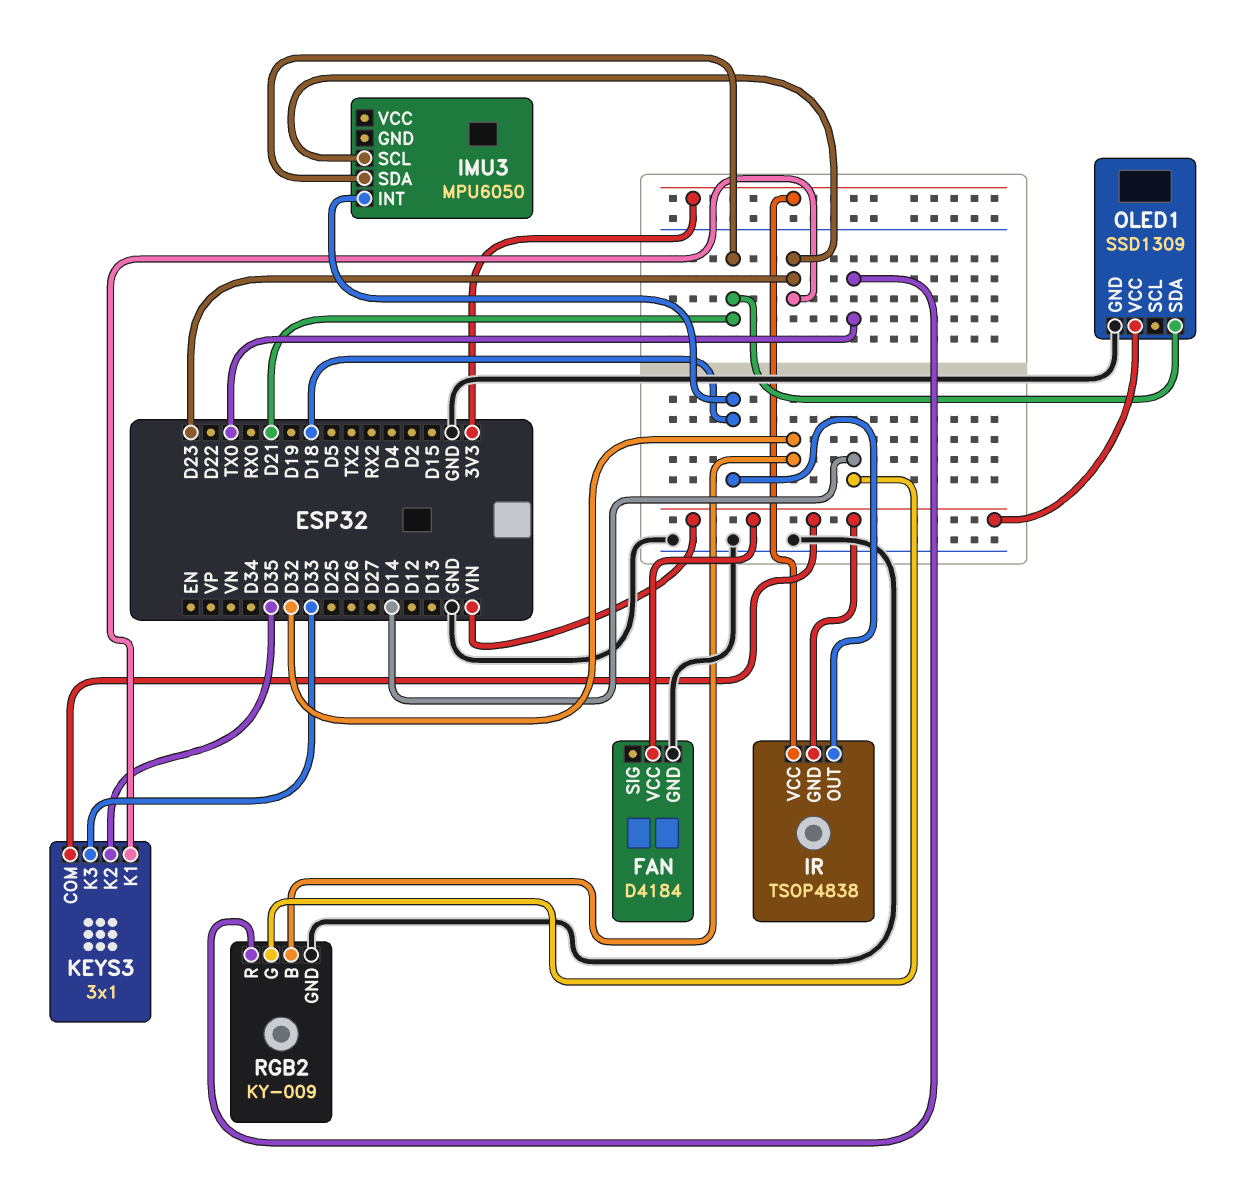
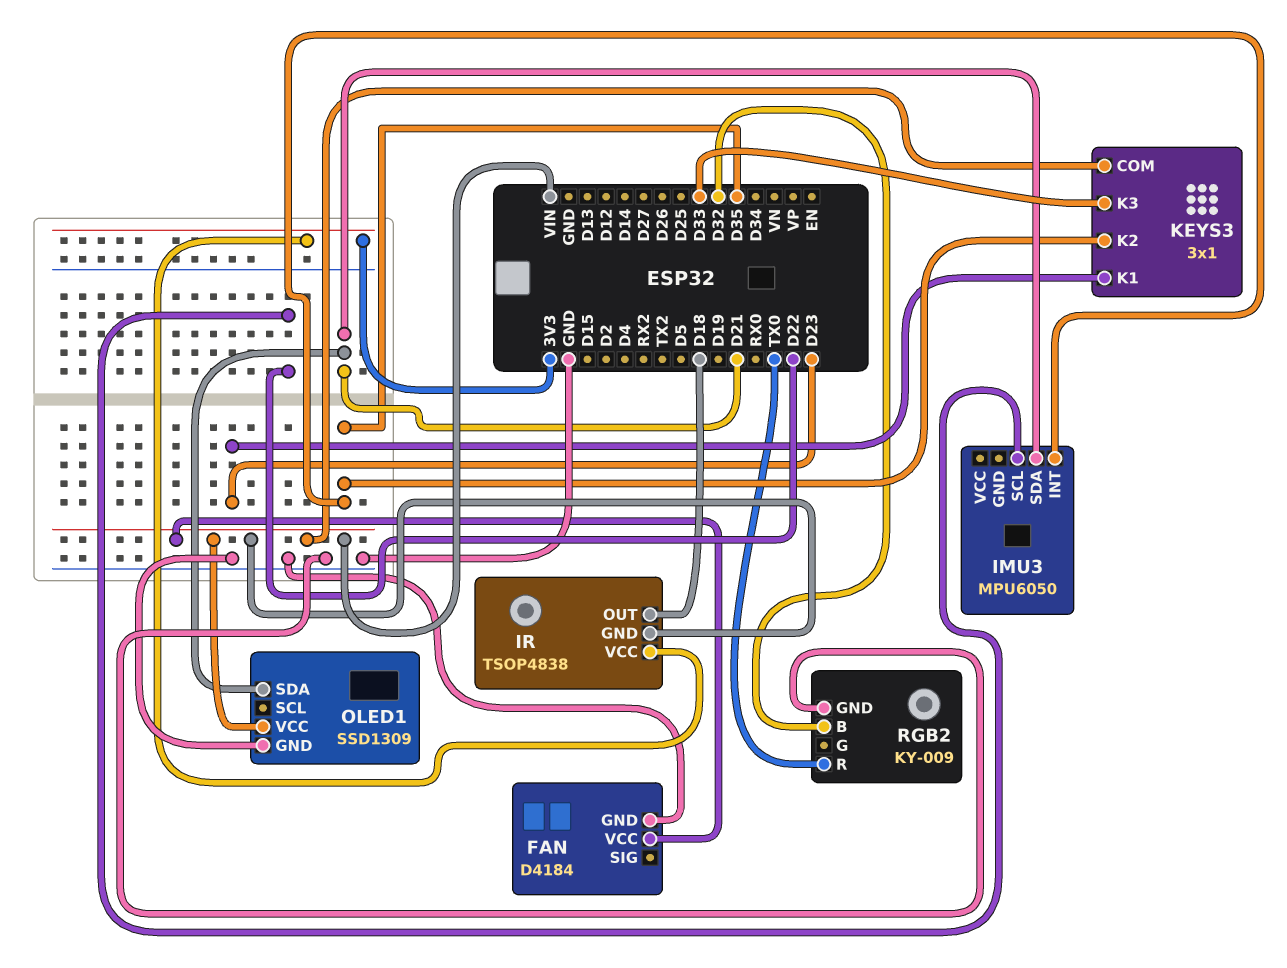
IMU3 pin INT: D18 -> D35
IMU3 pin SCL: D23 -> D22
RGB2 pin G: D14 -> none

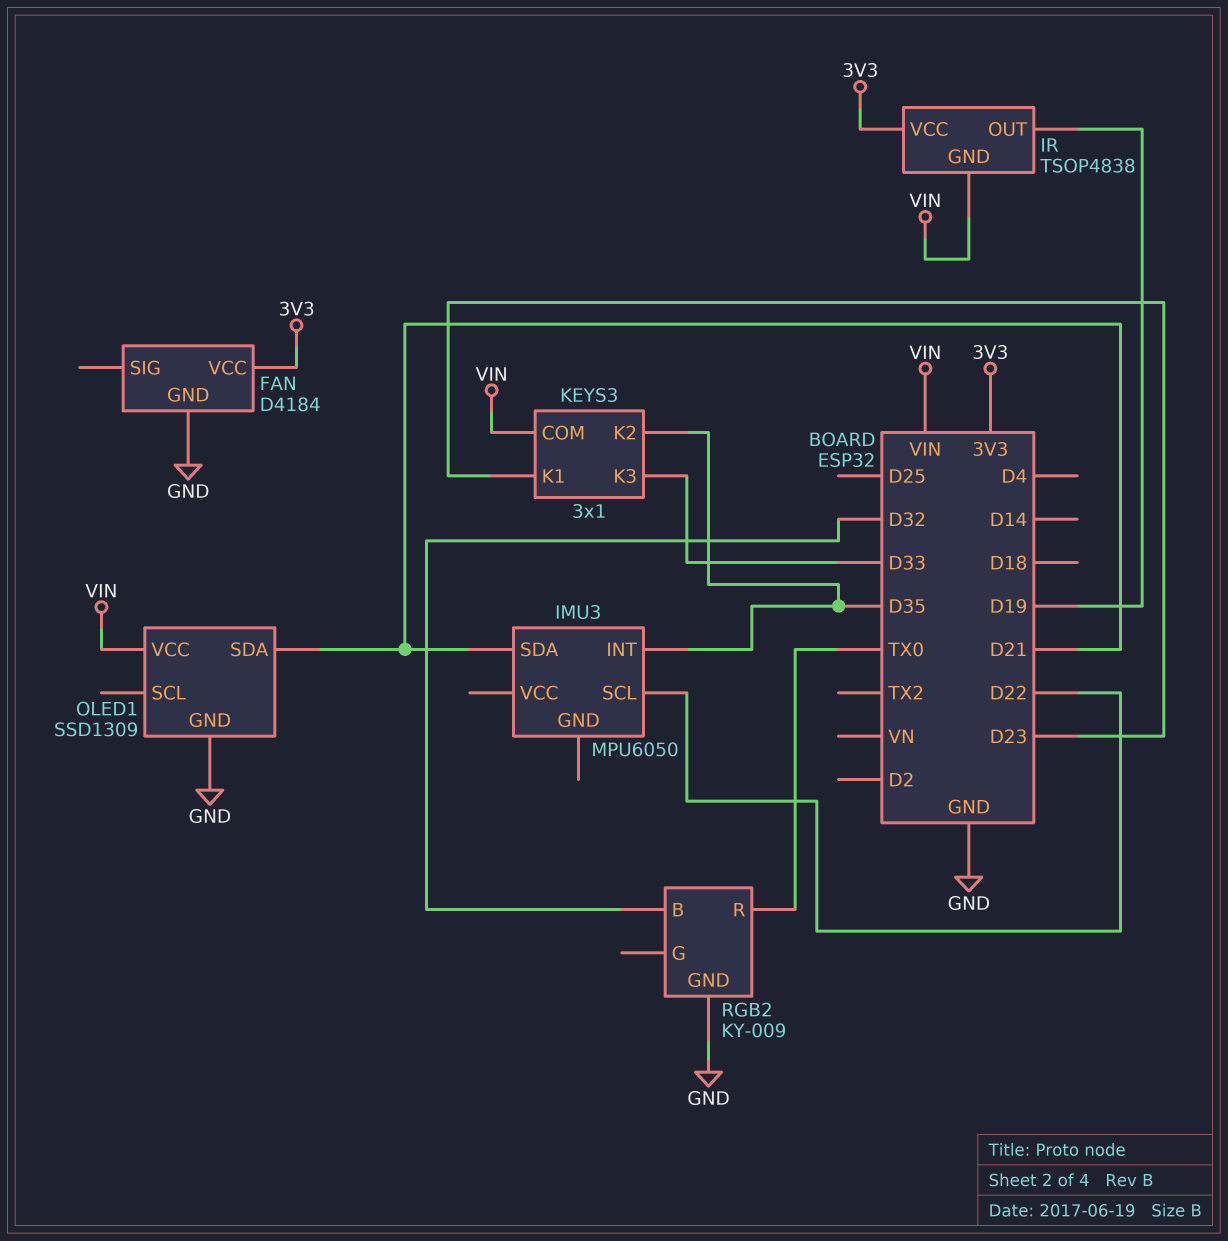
FAN pin VCC: VIN -> 3V3
IR pin OUT: D18 -> D19

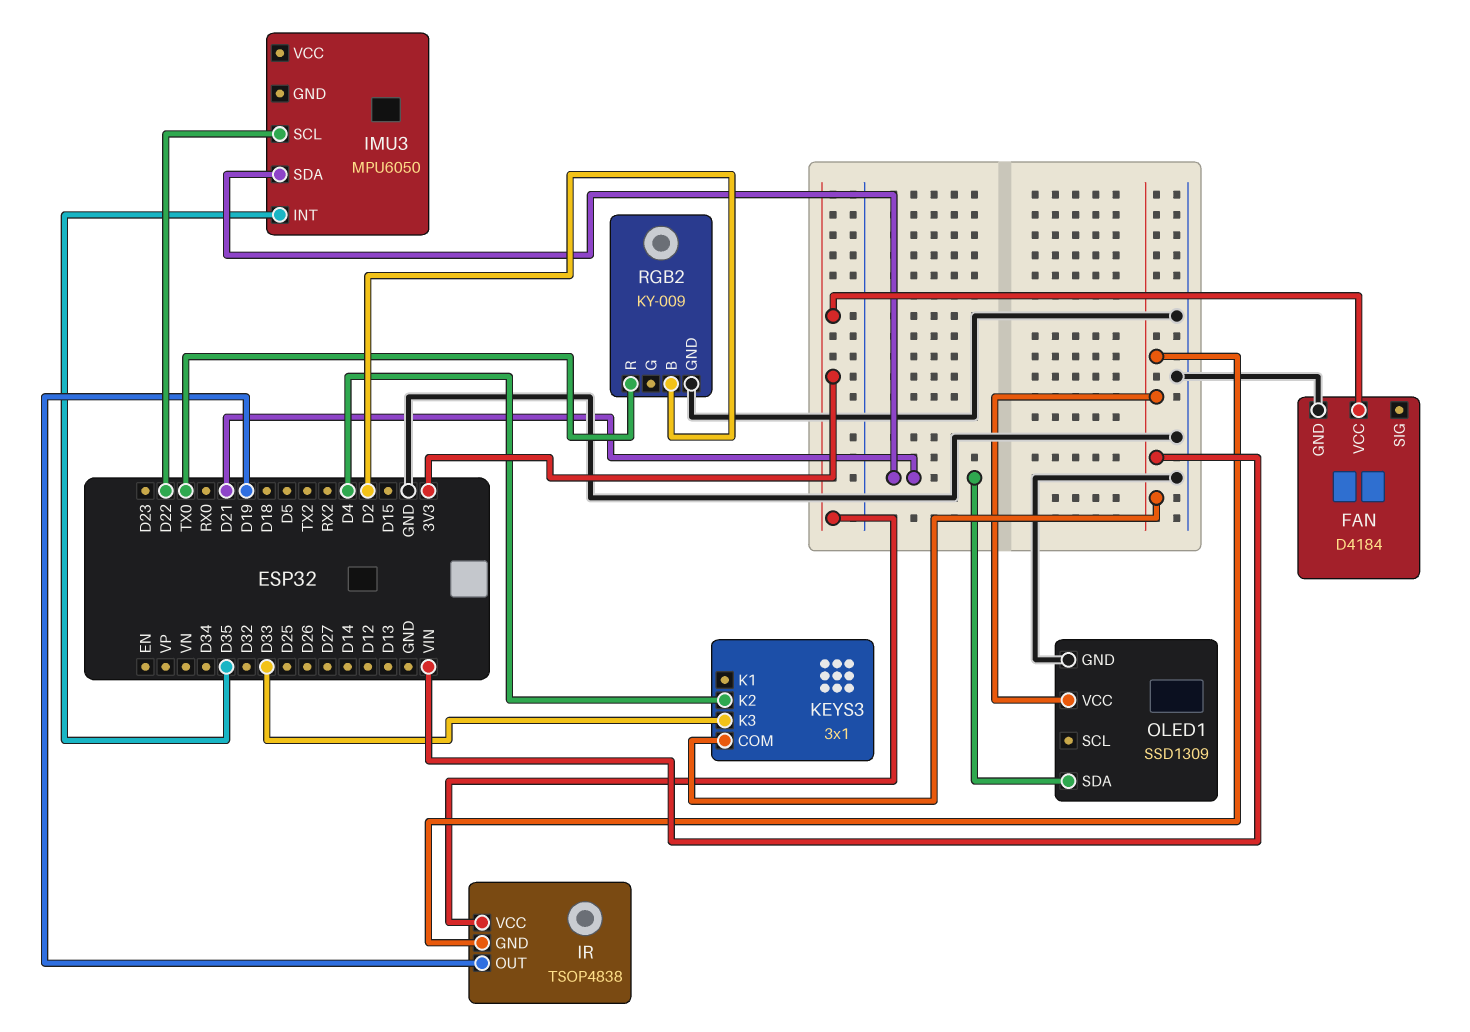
KEYS3 pin K1: D23 -> none
KEYS3 pin K2: D35 -> D4
RGB2 pin B: D32 -> D2

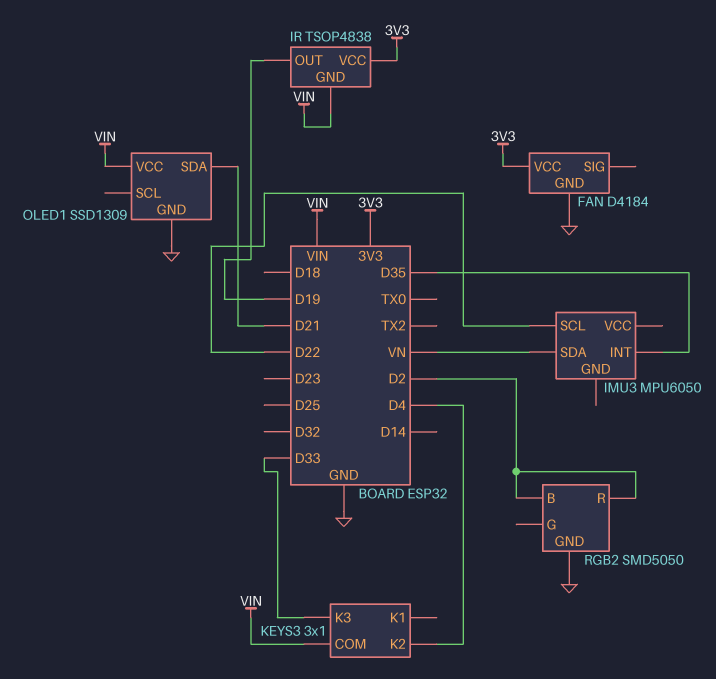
IMU3 pin SDA: D21 -> VN
RGB2: KY-009 -> SMD5050
RGB2 pin R: TX0 -> D2

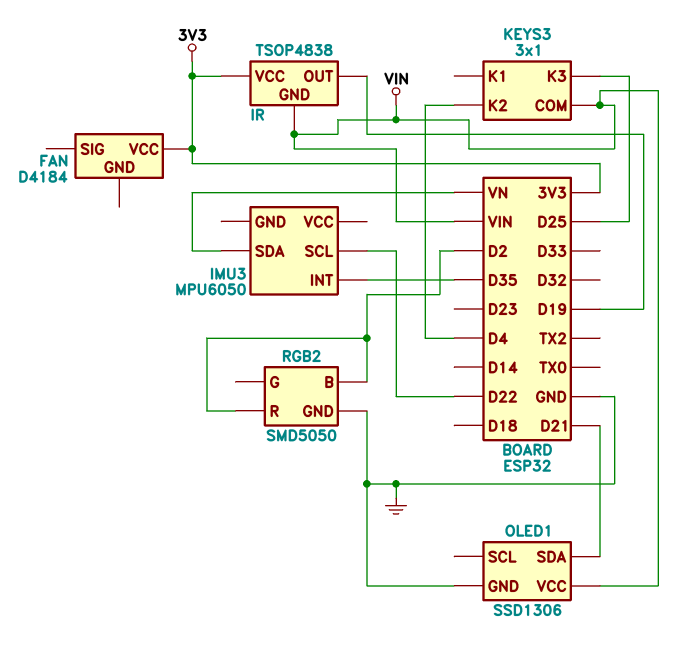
FAN pin GND: GND -> none
KEYS3 pin K3: D33 -> D25
OLED1: SSD1309 -> SSD1306

